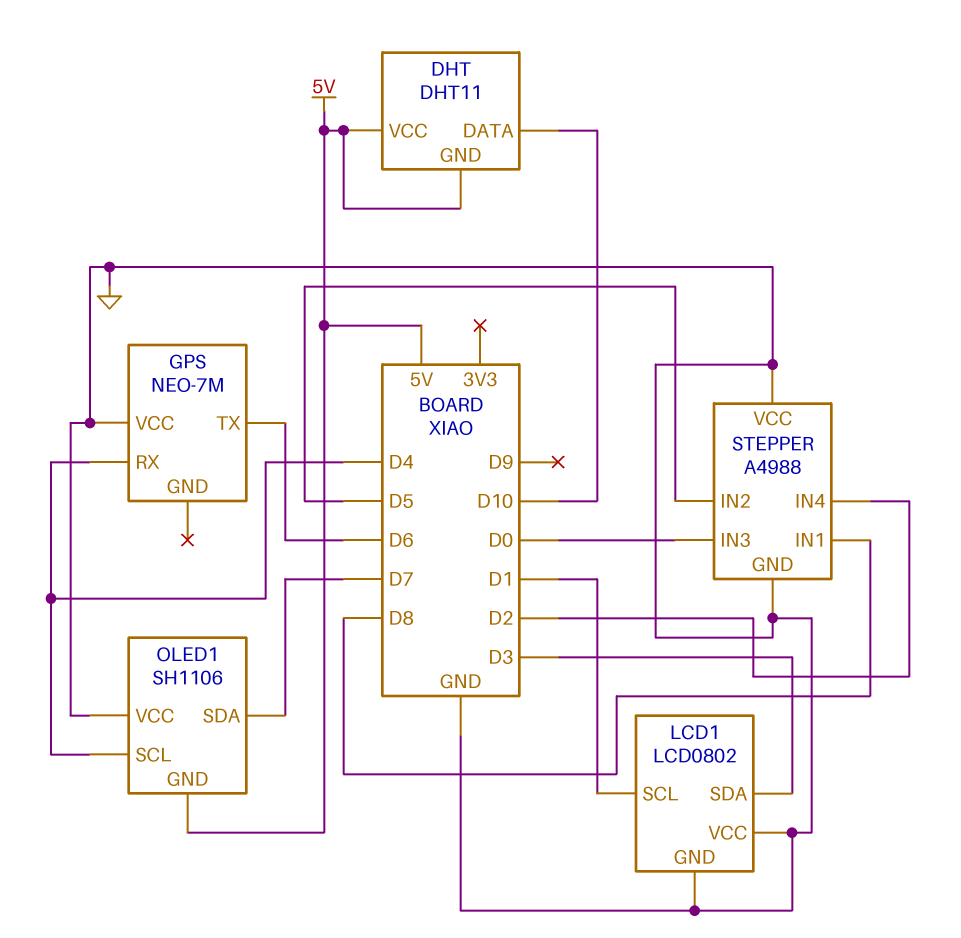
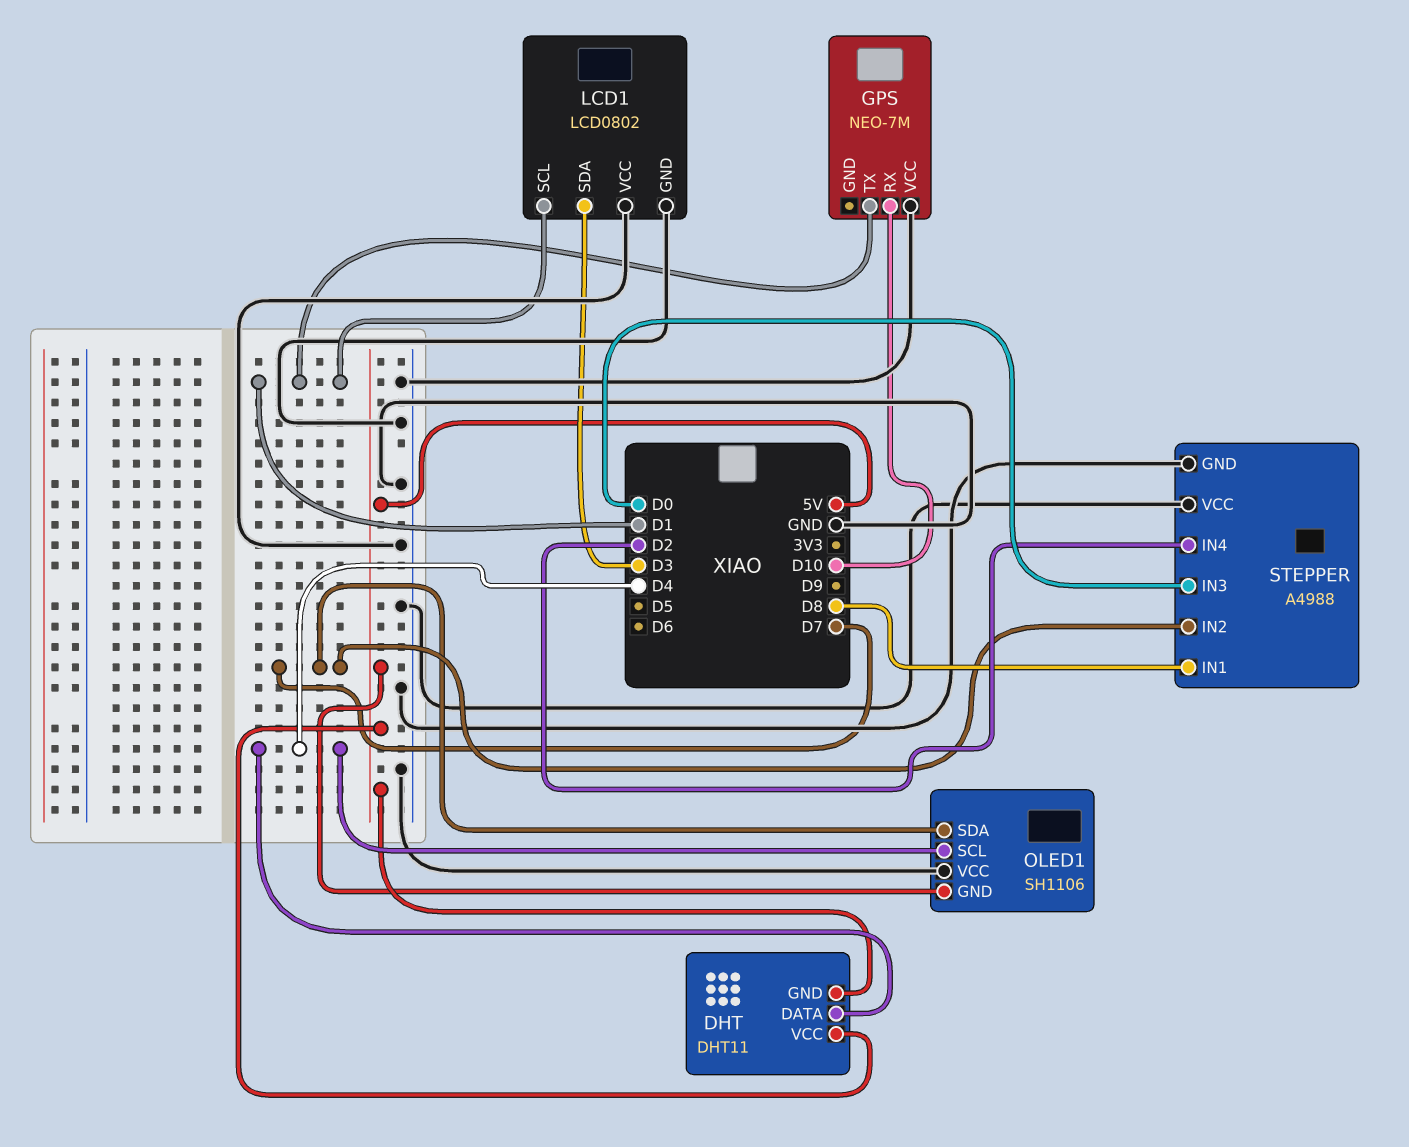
DHT pin DATA: D10 -> D4
GPS pin RX: D4 -> D10
GPS pin TX: D6 -> D1
STEPPER pin IN2: D5 -> D7

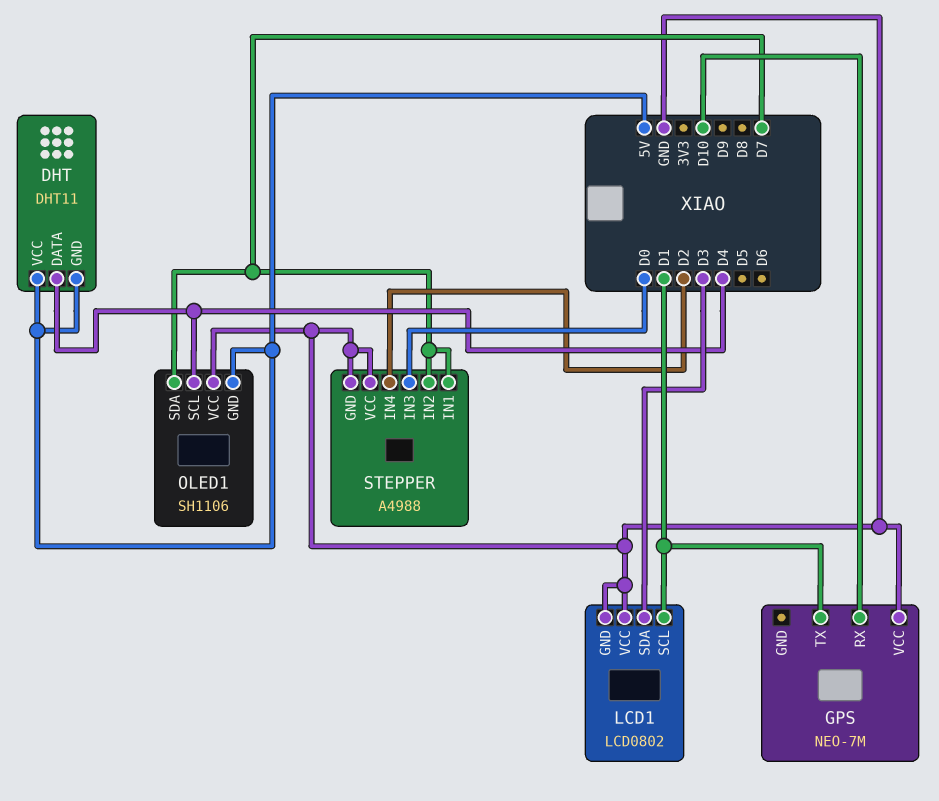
STEPPER pin IN1: D8 -> D7

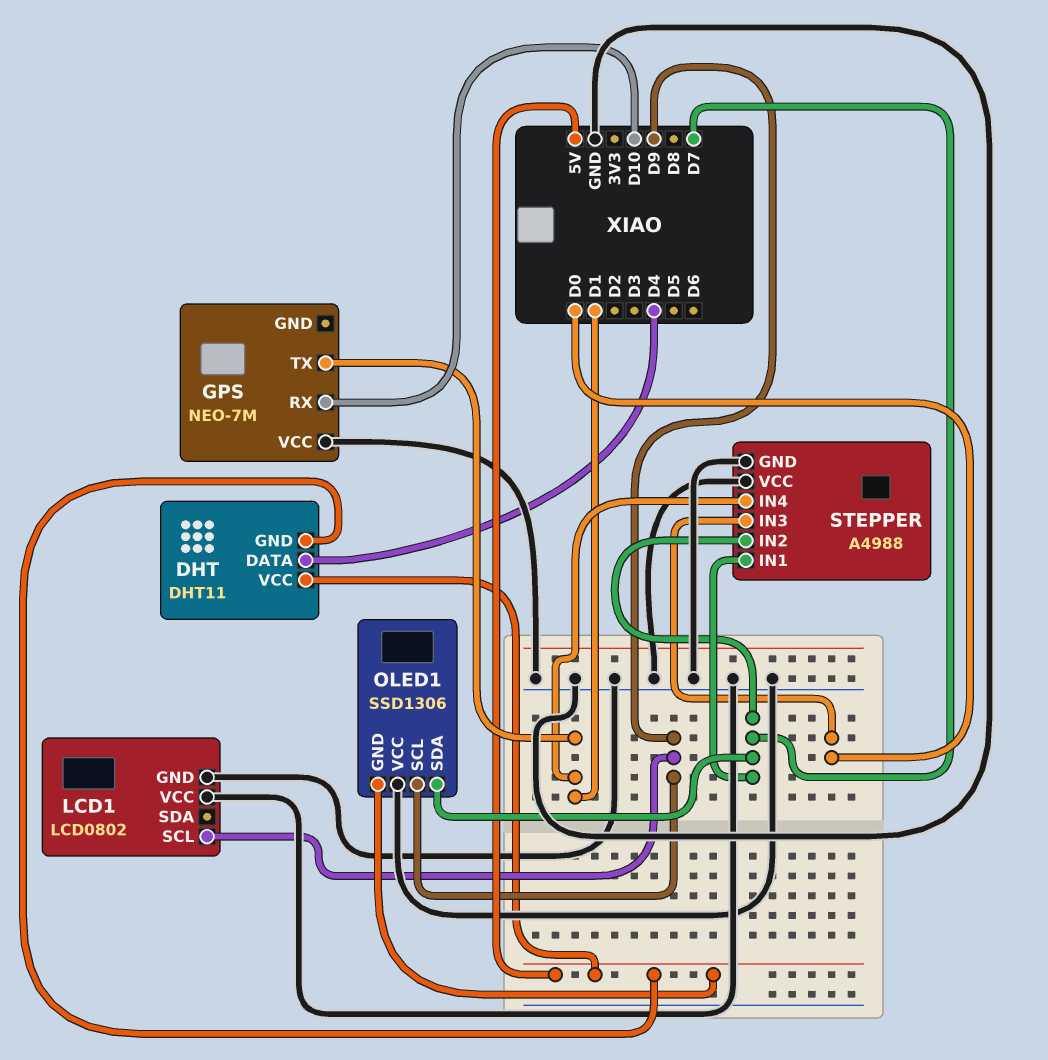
LCD1 pin SCL: D1 -> D9
LCD1 pin SDA: D3 -> none
OLED1: SH1106 -> SSD1306
OLED1 pin SCL: D4 -> D9
STEPPER pin IN4: D2 -> D1

